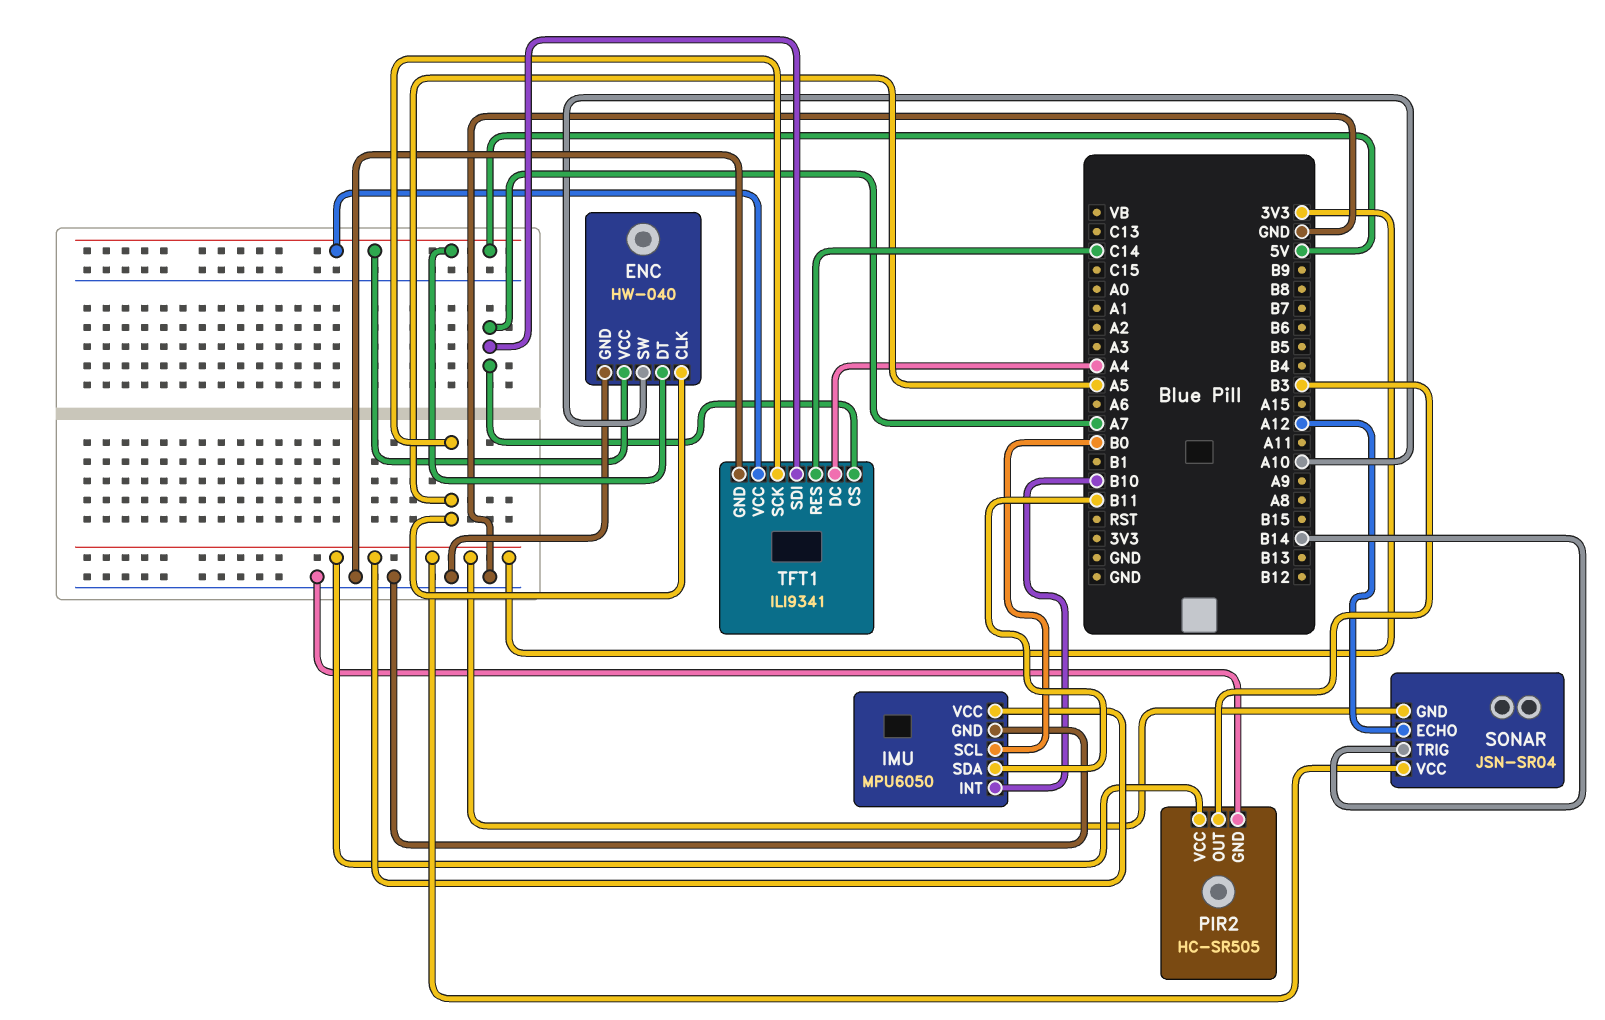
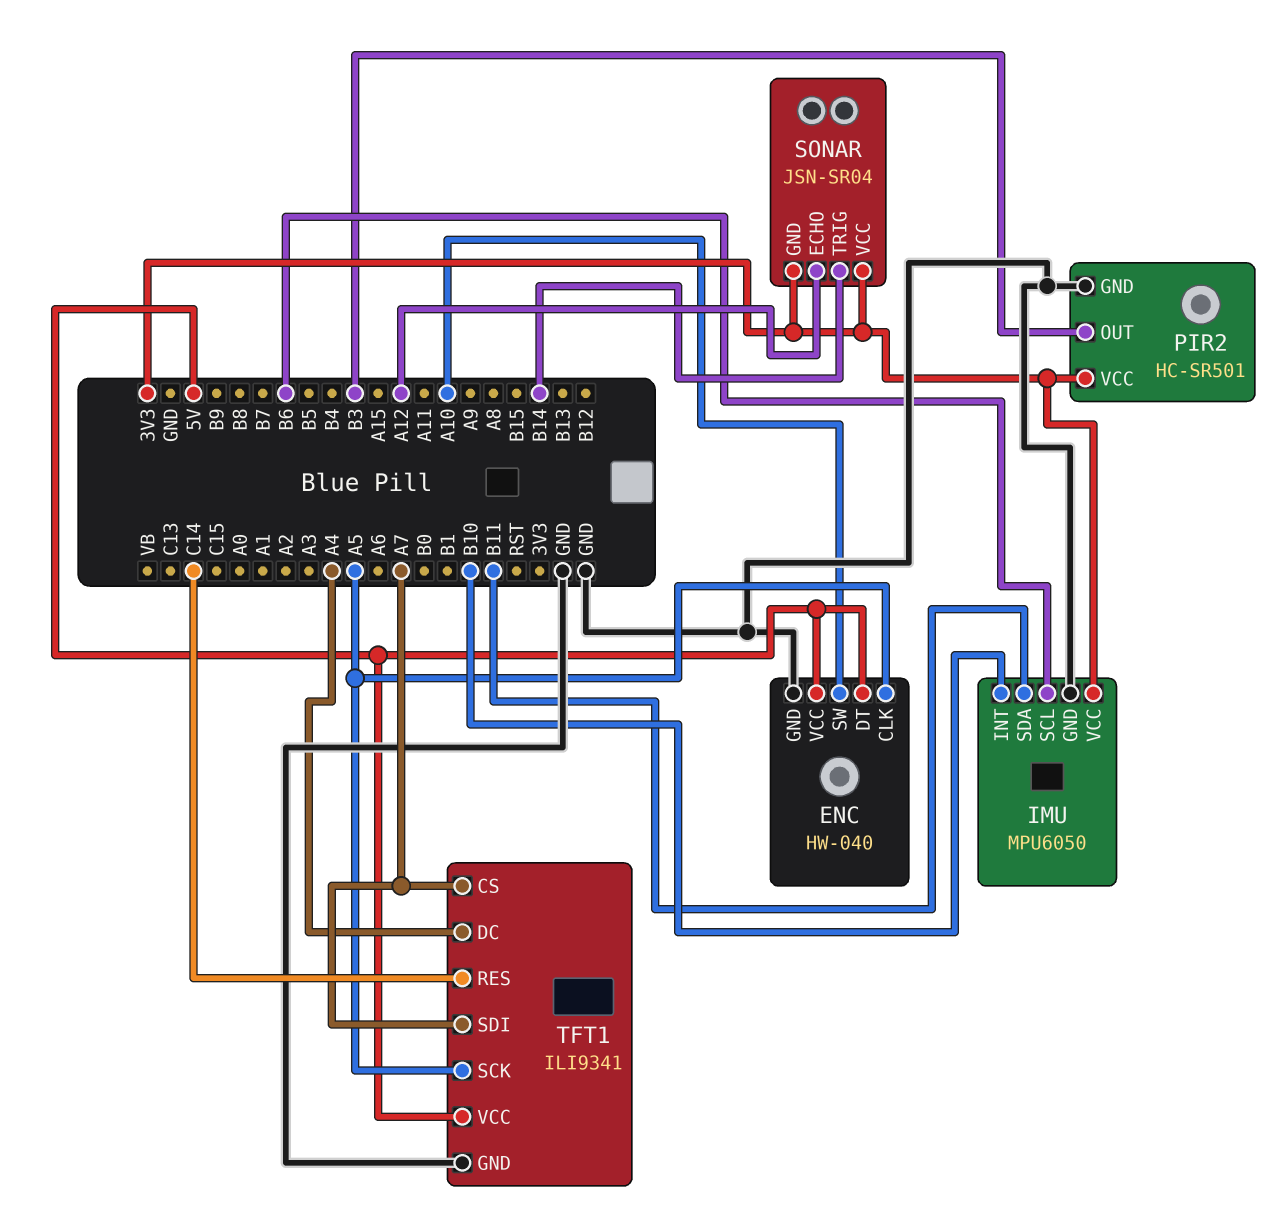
IMU pin SCL: B0 -> B6
PIR2: HC-SR505 -> HC-SR501

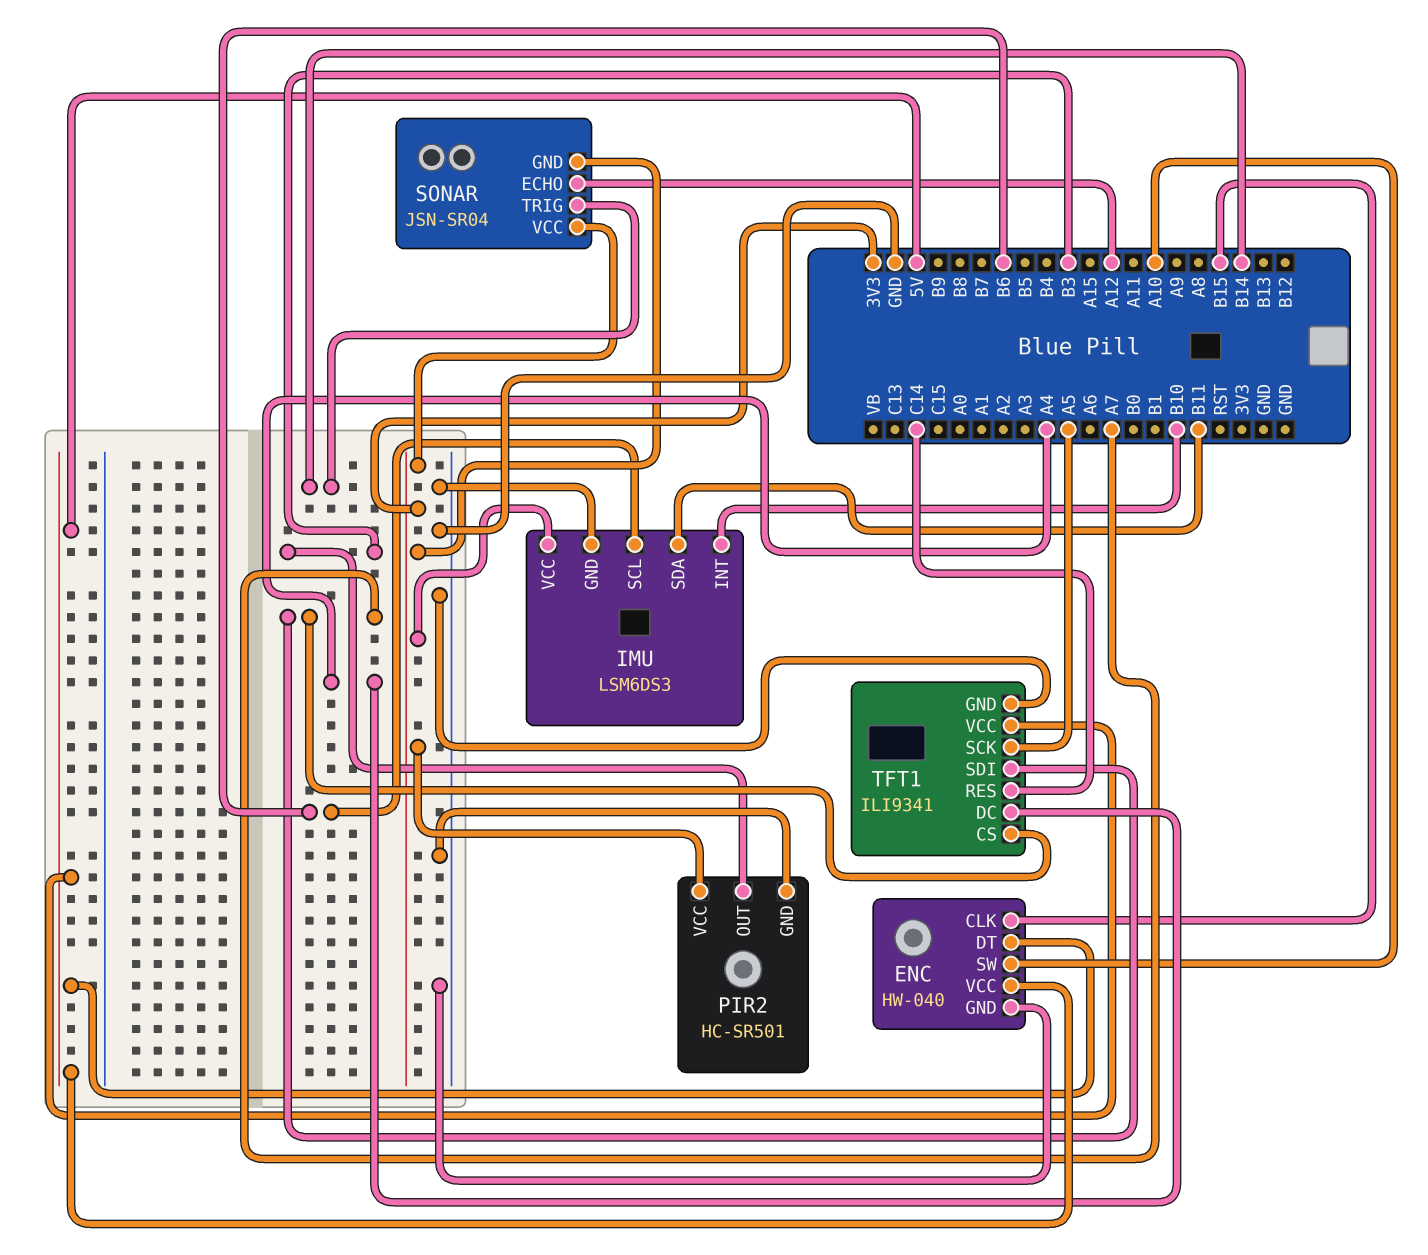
ENC pin CLK: A5 -> B15
IMU: MPU6050 -> LSM6DS3

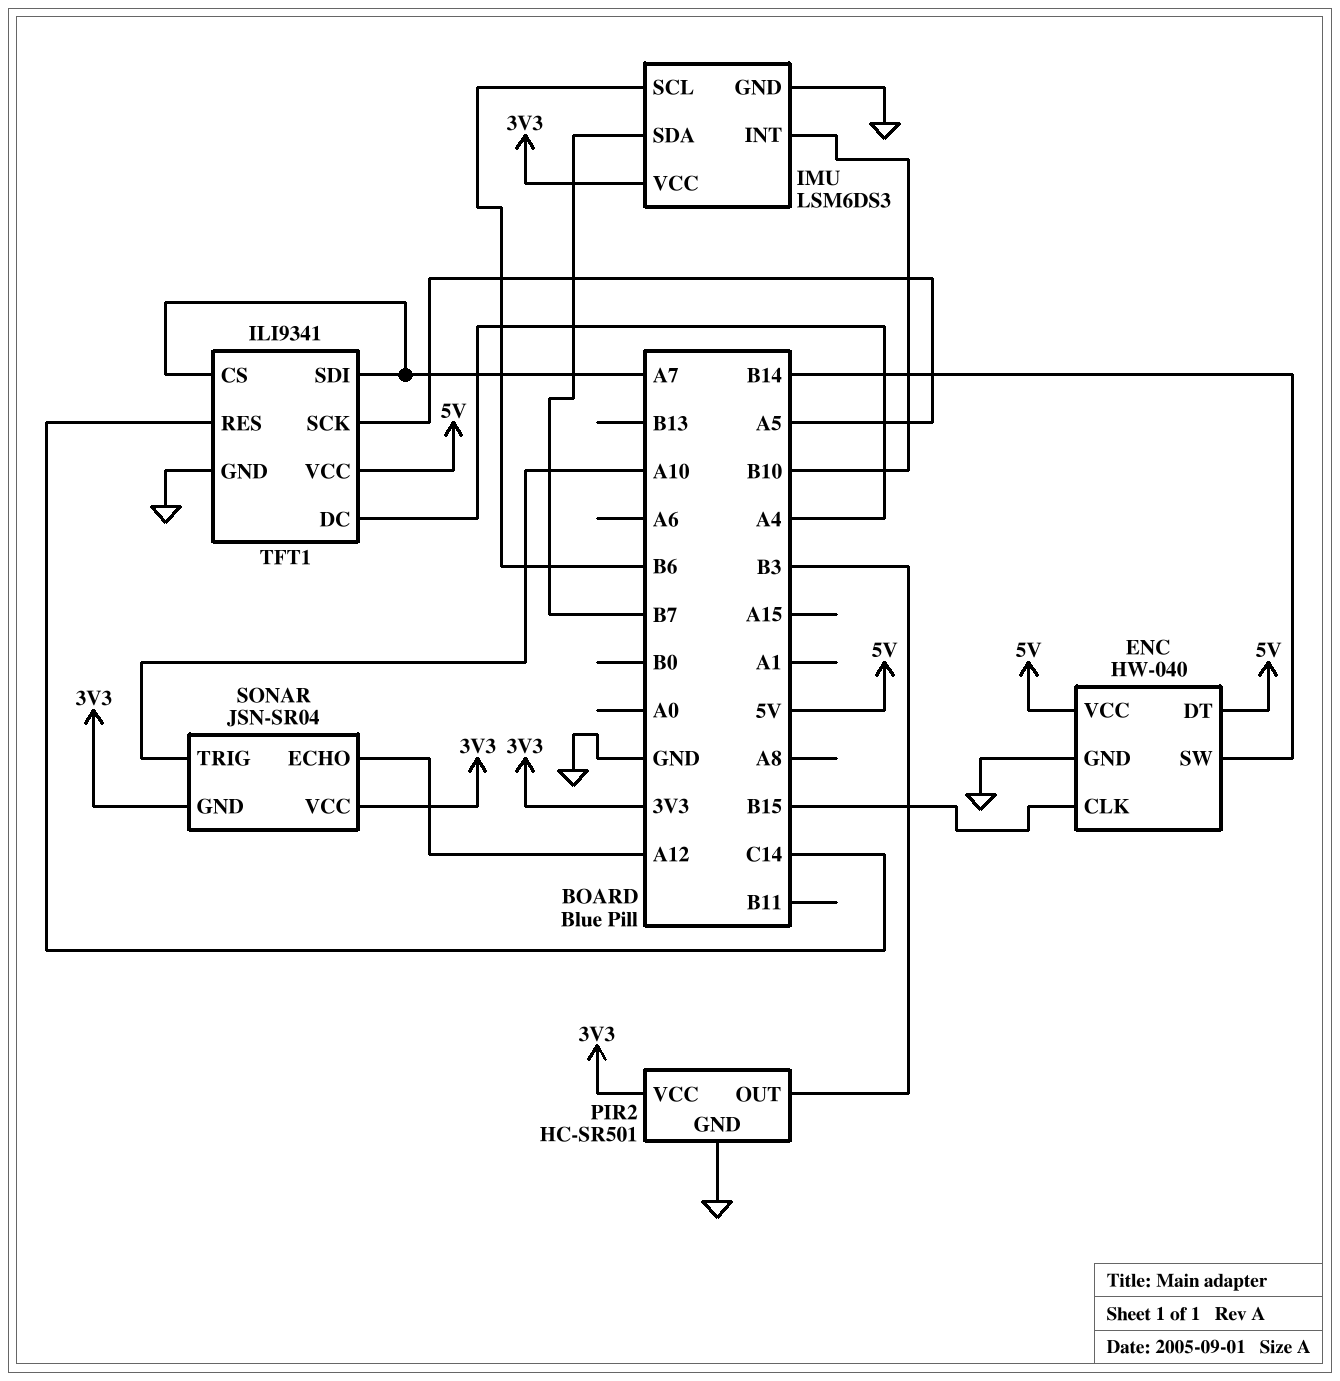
ENC pin SW: A10 -> B14
IMU pin SDA: B11 -> B7
SONAR pin TRIG: B14 -> A10

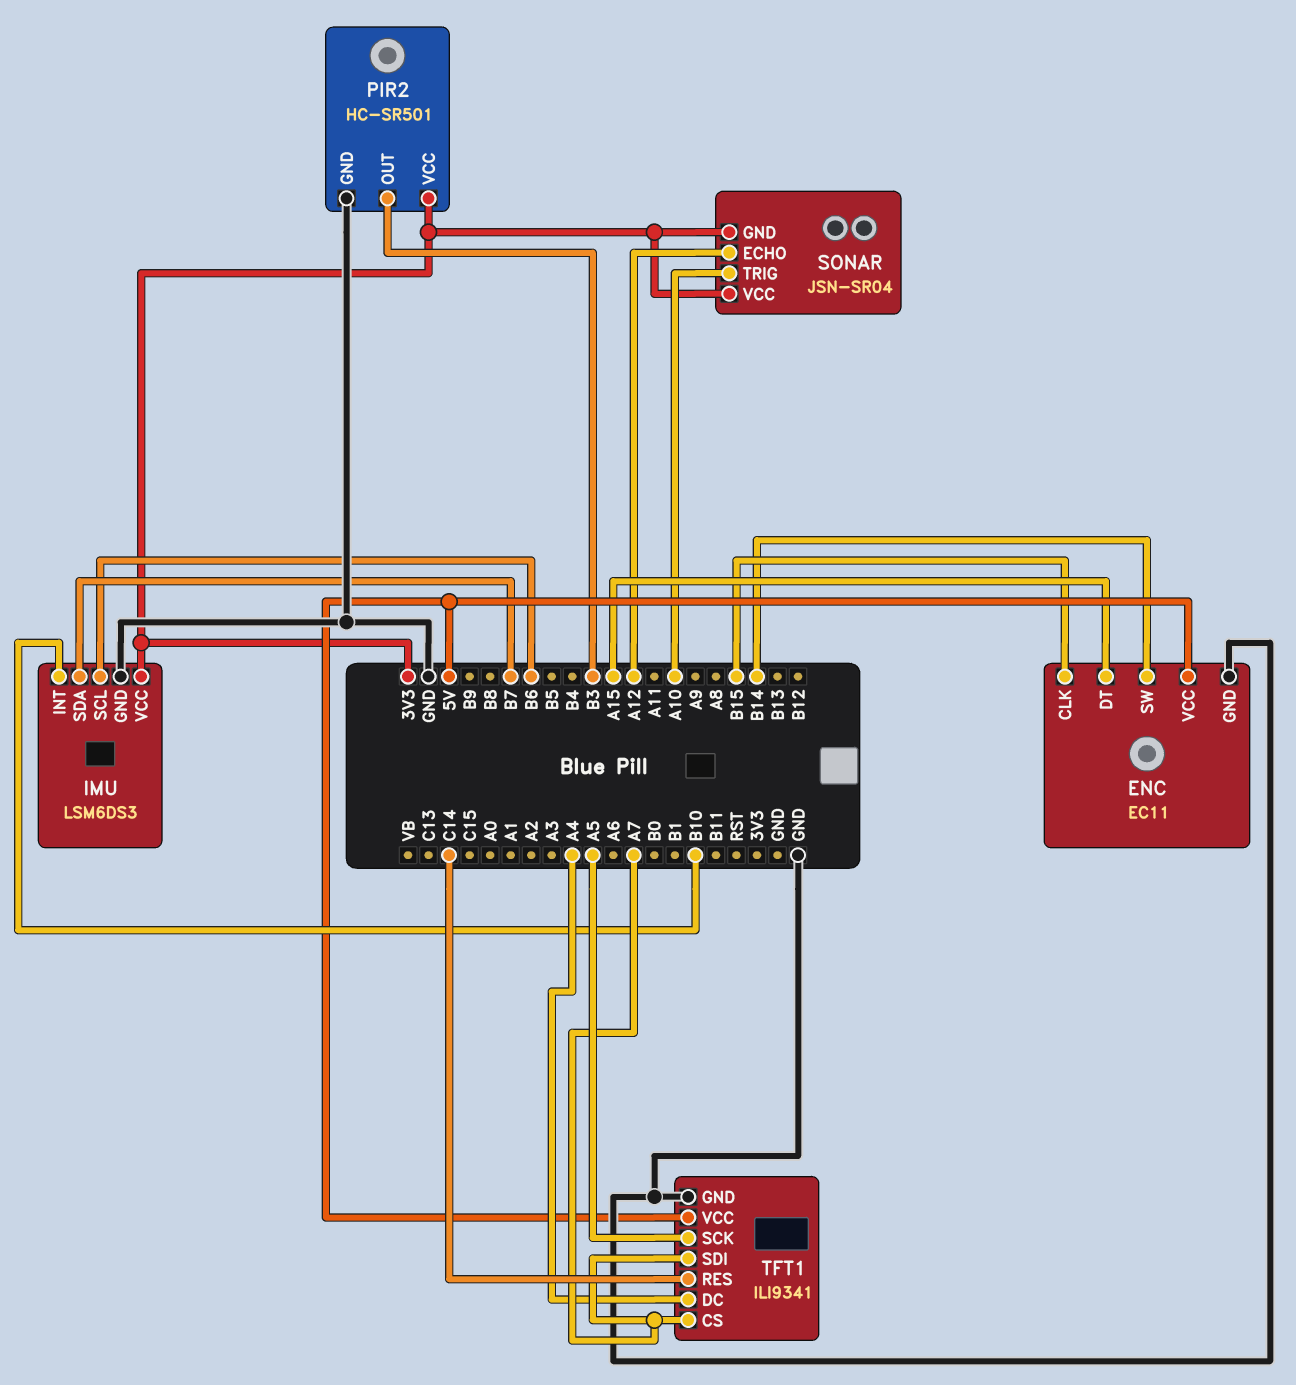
ENC: HW-040 -> EC11
ENC pin DT: 5V -> A15

